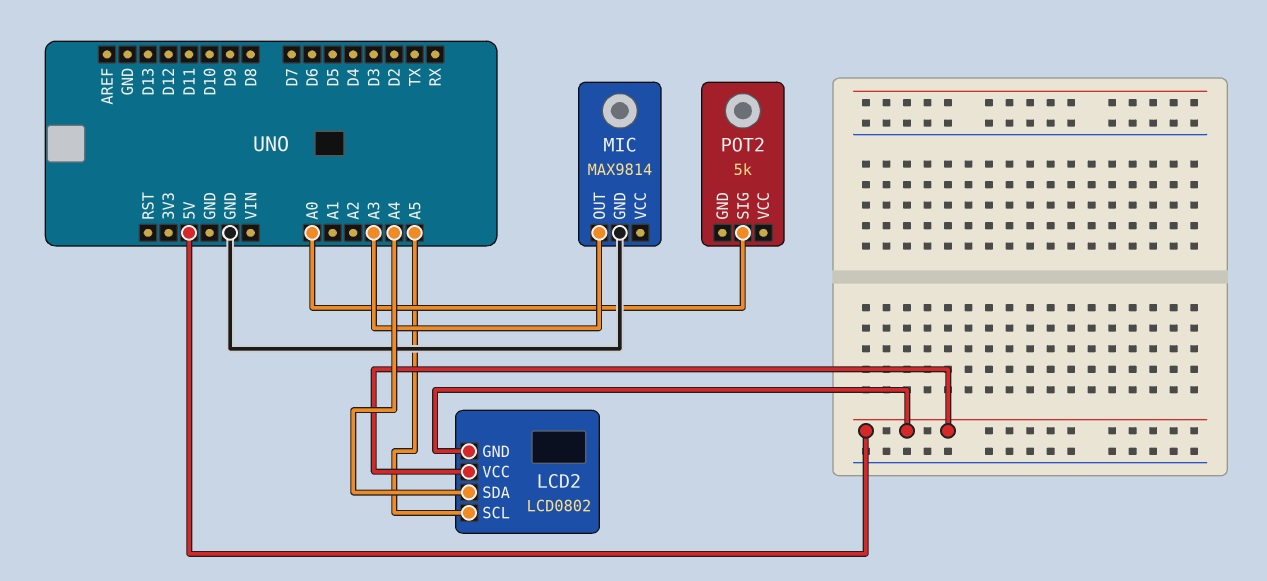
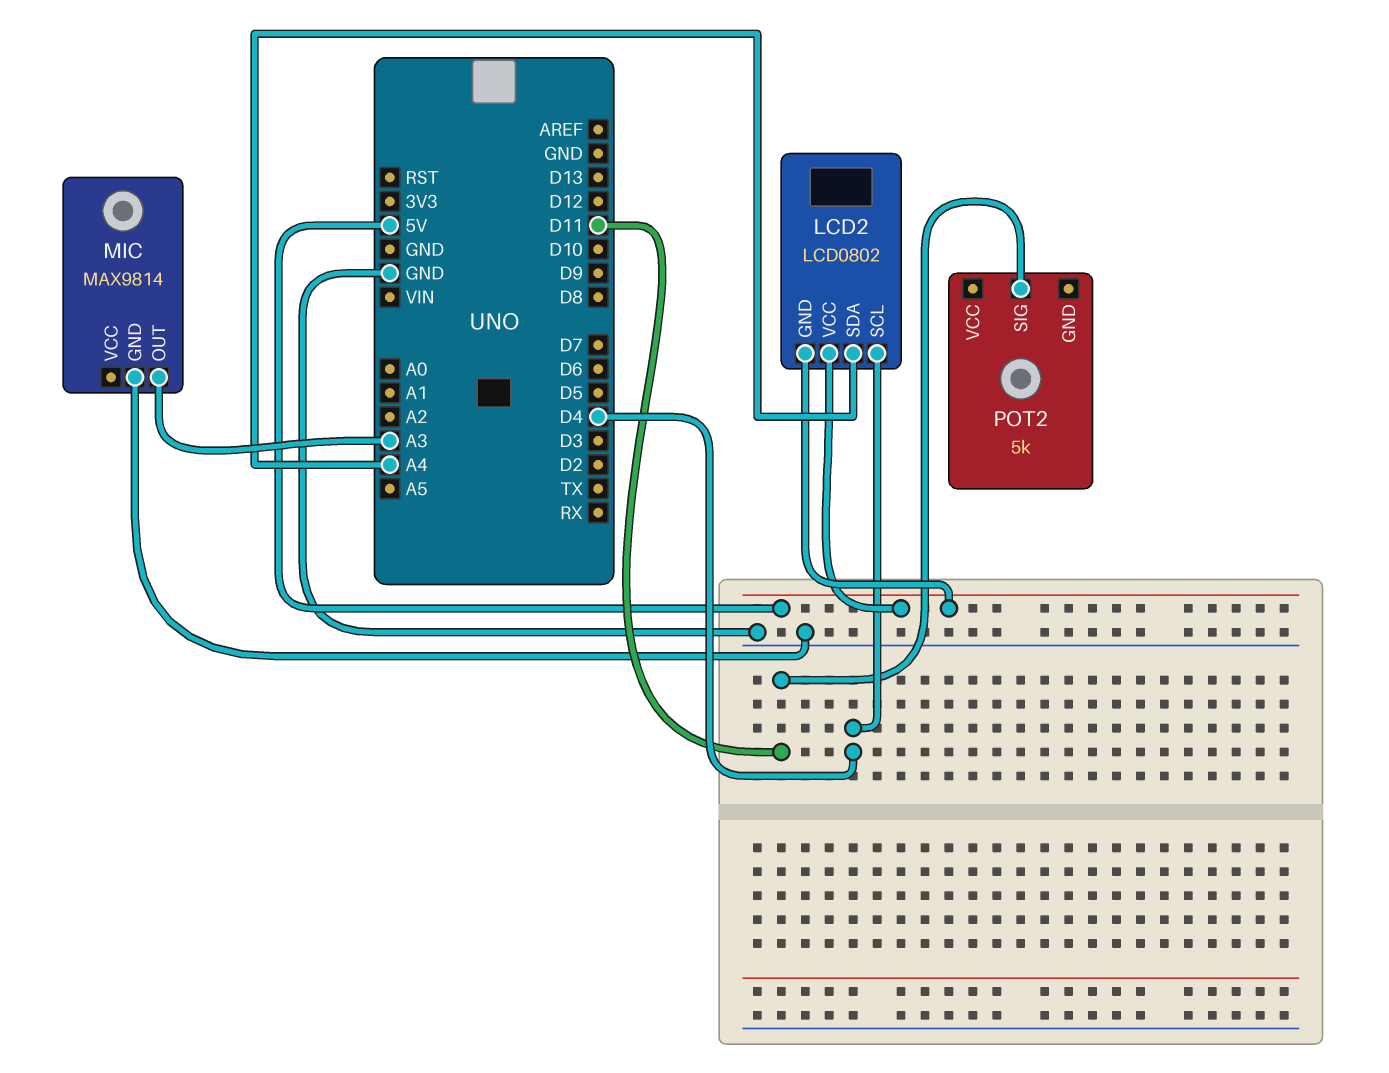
LCD2 pin SCL: A5 -> D4
POT2 pin SIG: A0 -> D11

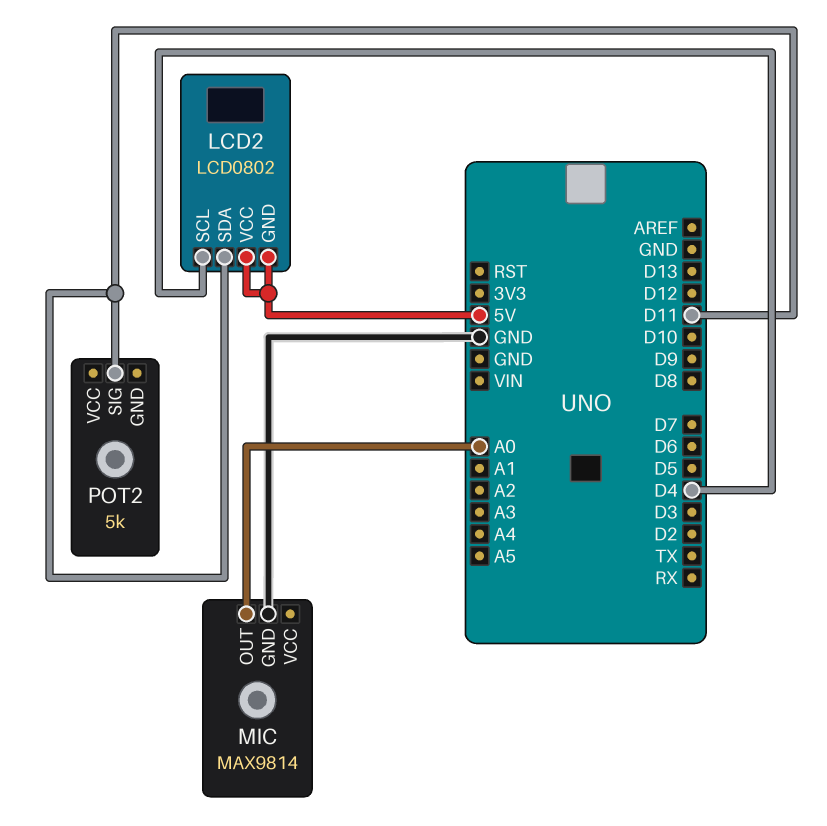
LCD2 pin SDA: A4 -> D11
MIC pin OUT: A3 -> A0

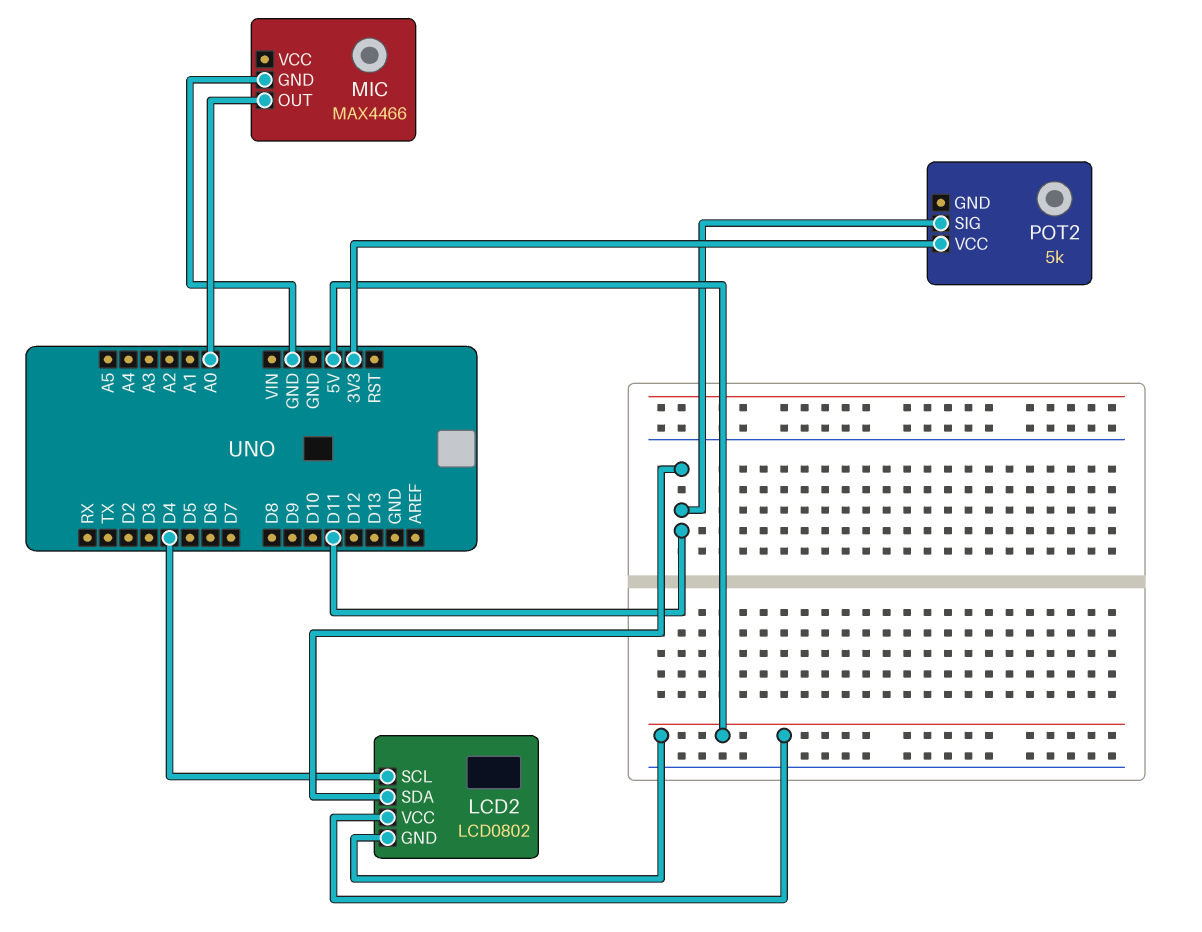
MIC: MAX9814 -> MAX4466
POT2 pin VCC: none -> 3V3

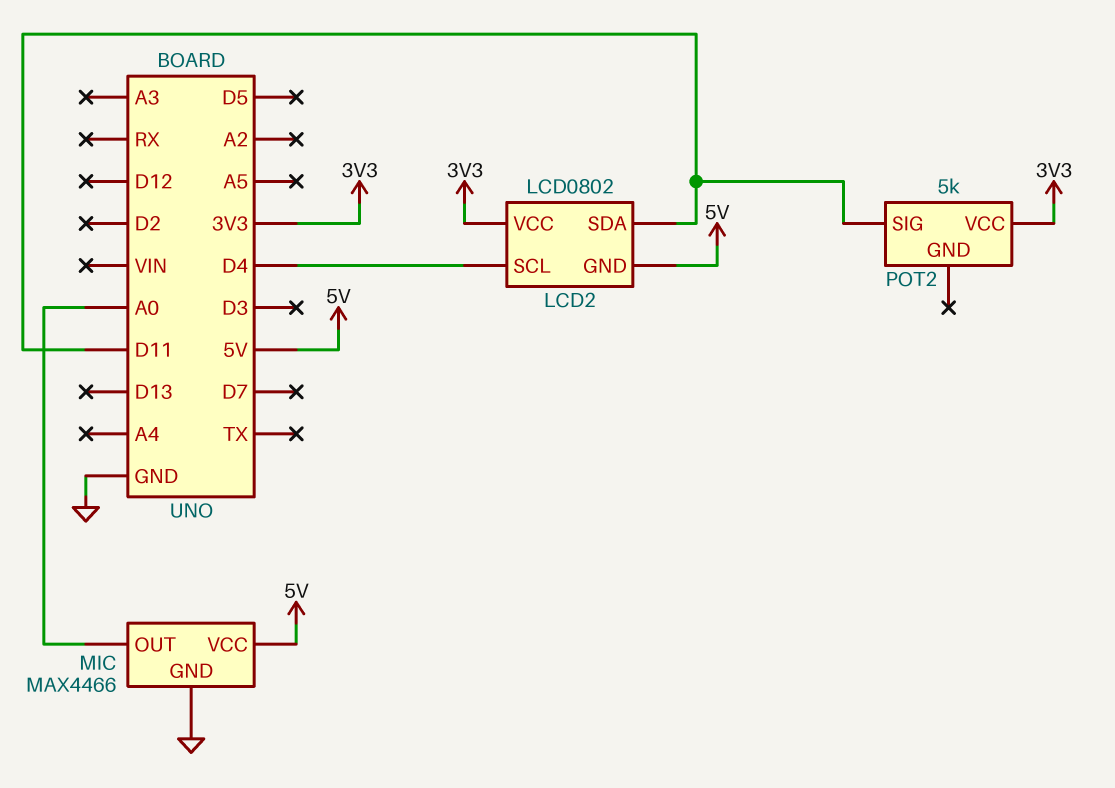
LCD2 pin VCC: 5V -> 3V3
MIC pin VCC: none -> 5V

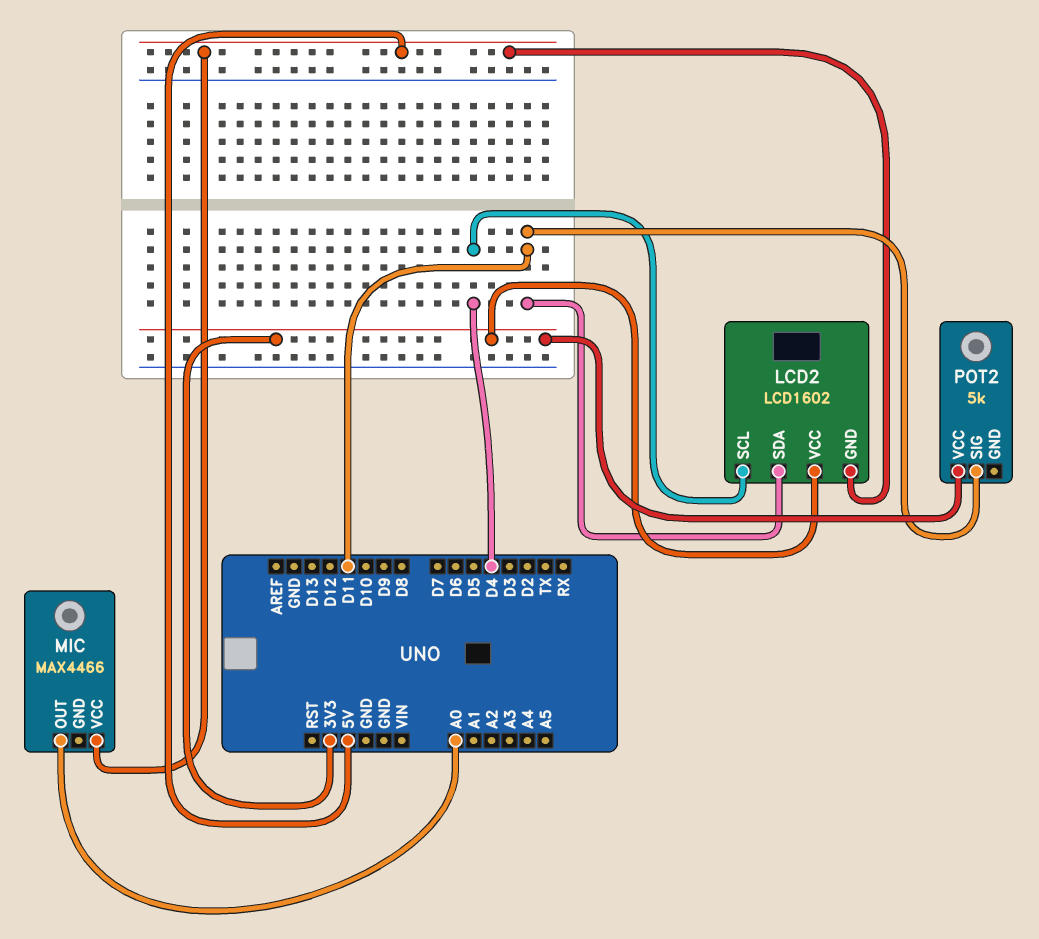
LCD2: LCD0802 -> LCD1602
MIC pin GND: GND -> none

